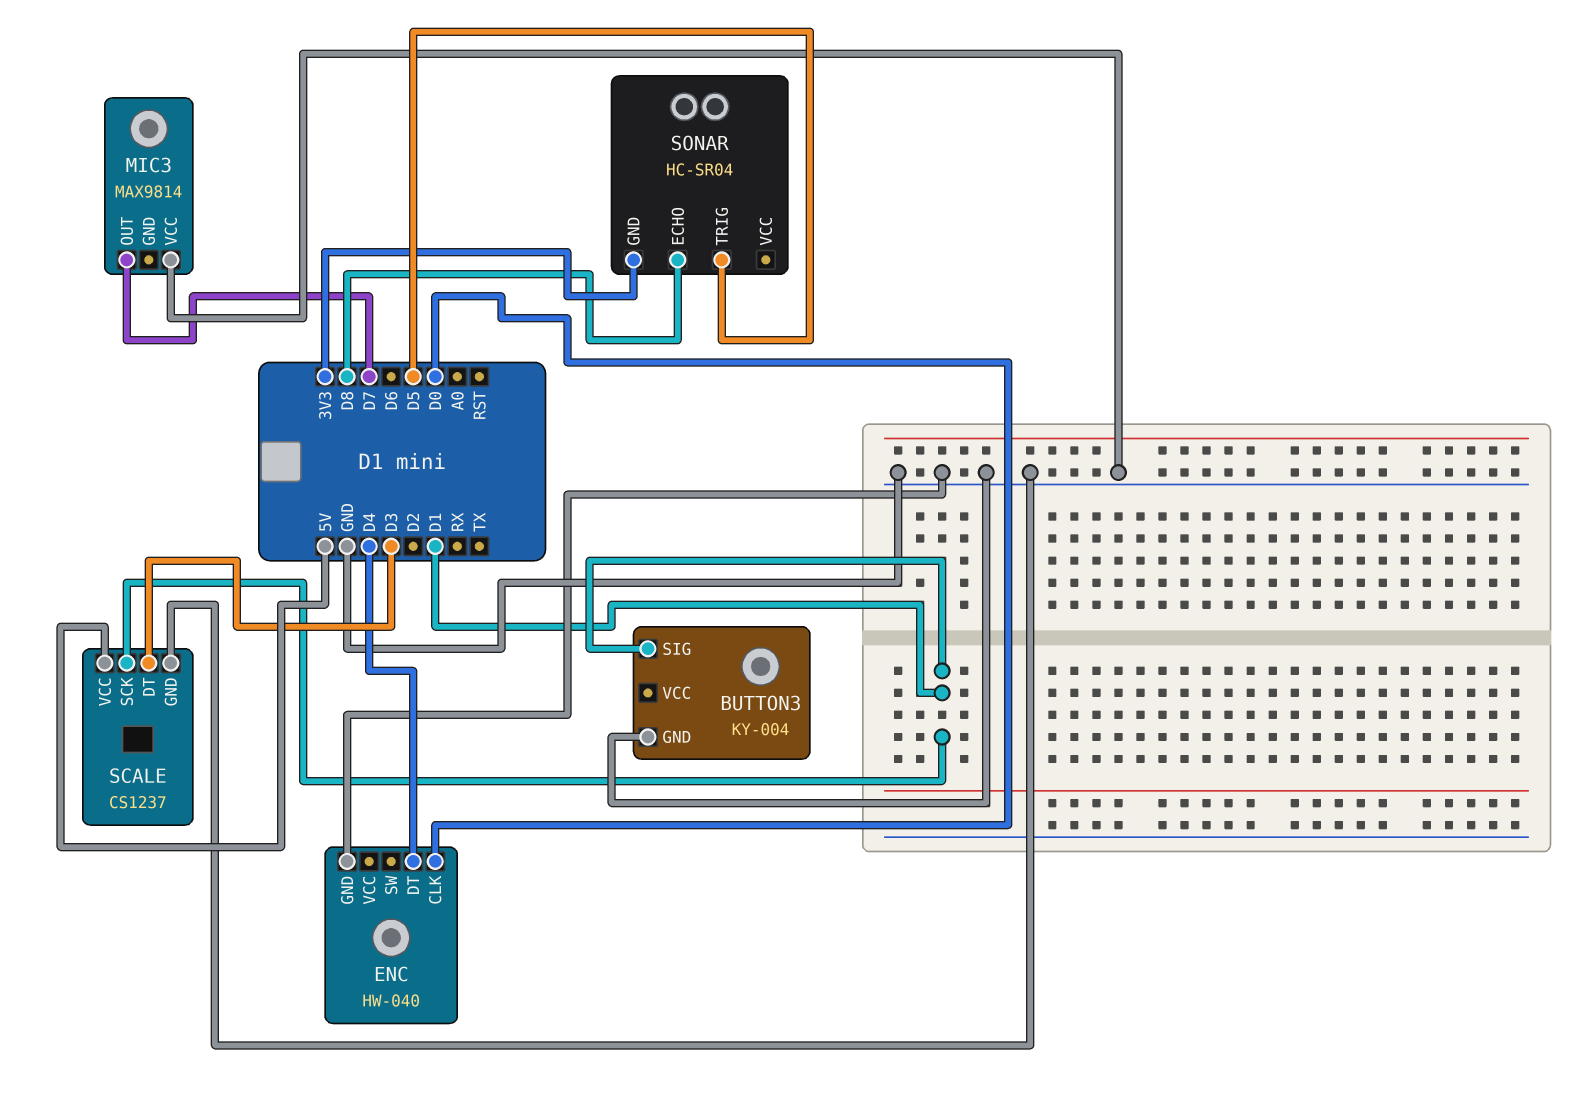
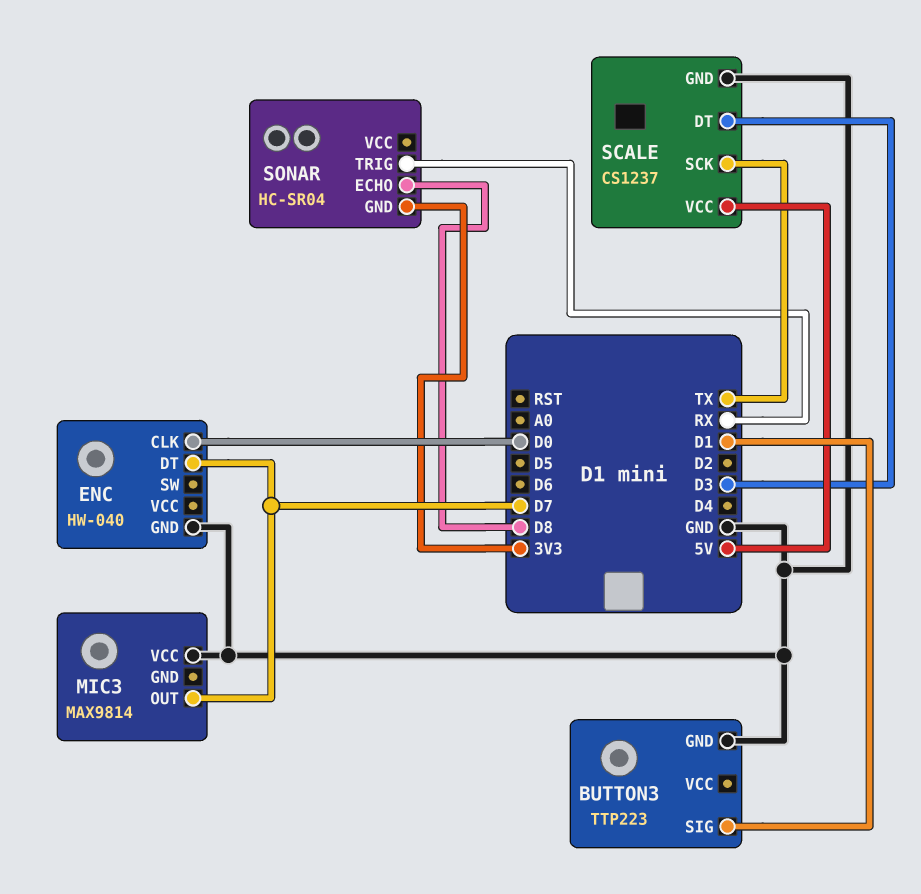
BUTTON3: KY-004 -> TTP223
ENC pin DT: D4 -> D7
SCALE pin SCK: D1 -> TX
SONAR pin TRIG: D5 -> RX

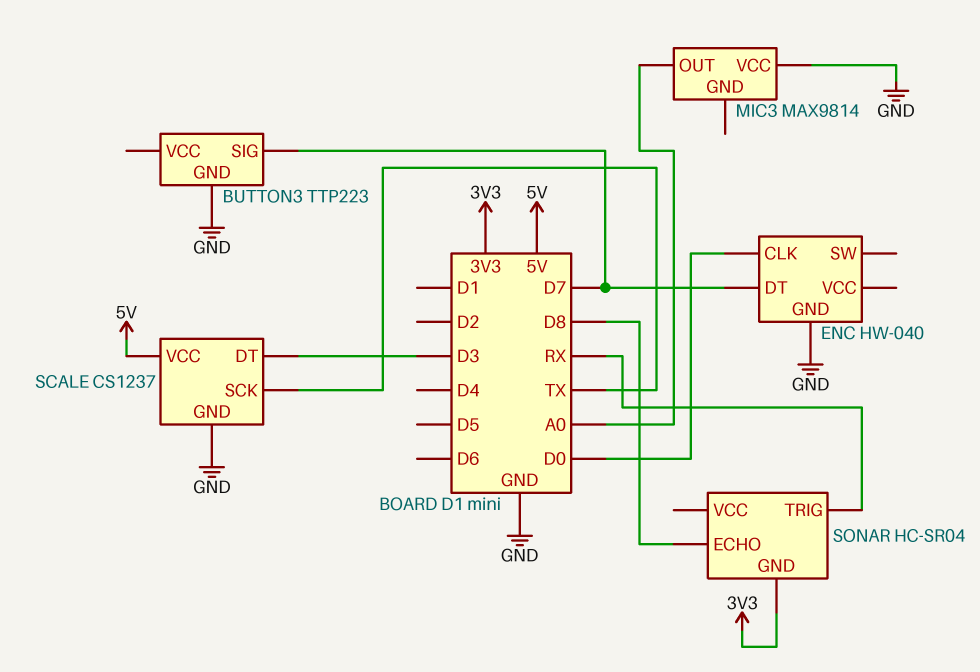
BUTTON3 pin SIG: D1 -> D7
MIC3 pin OUT: D7 -> A0

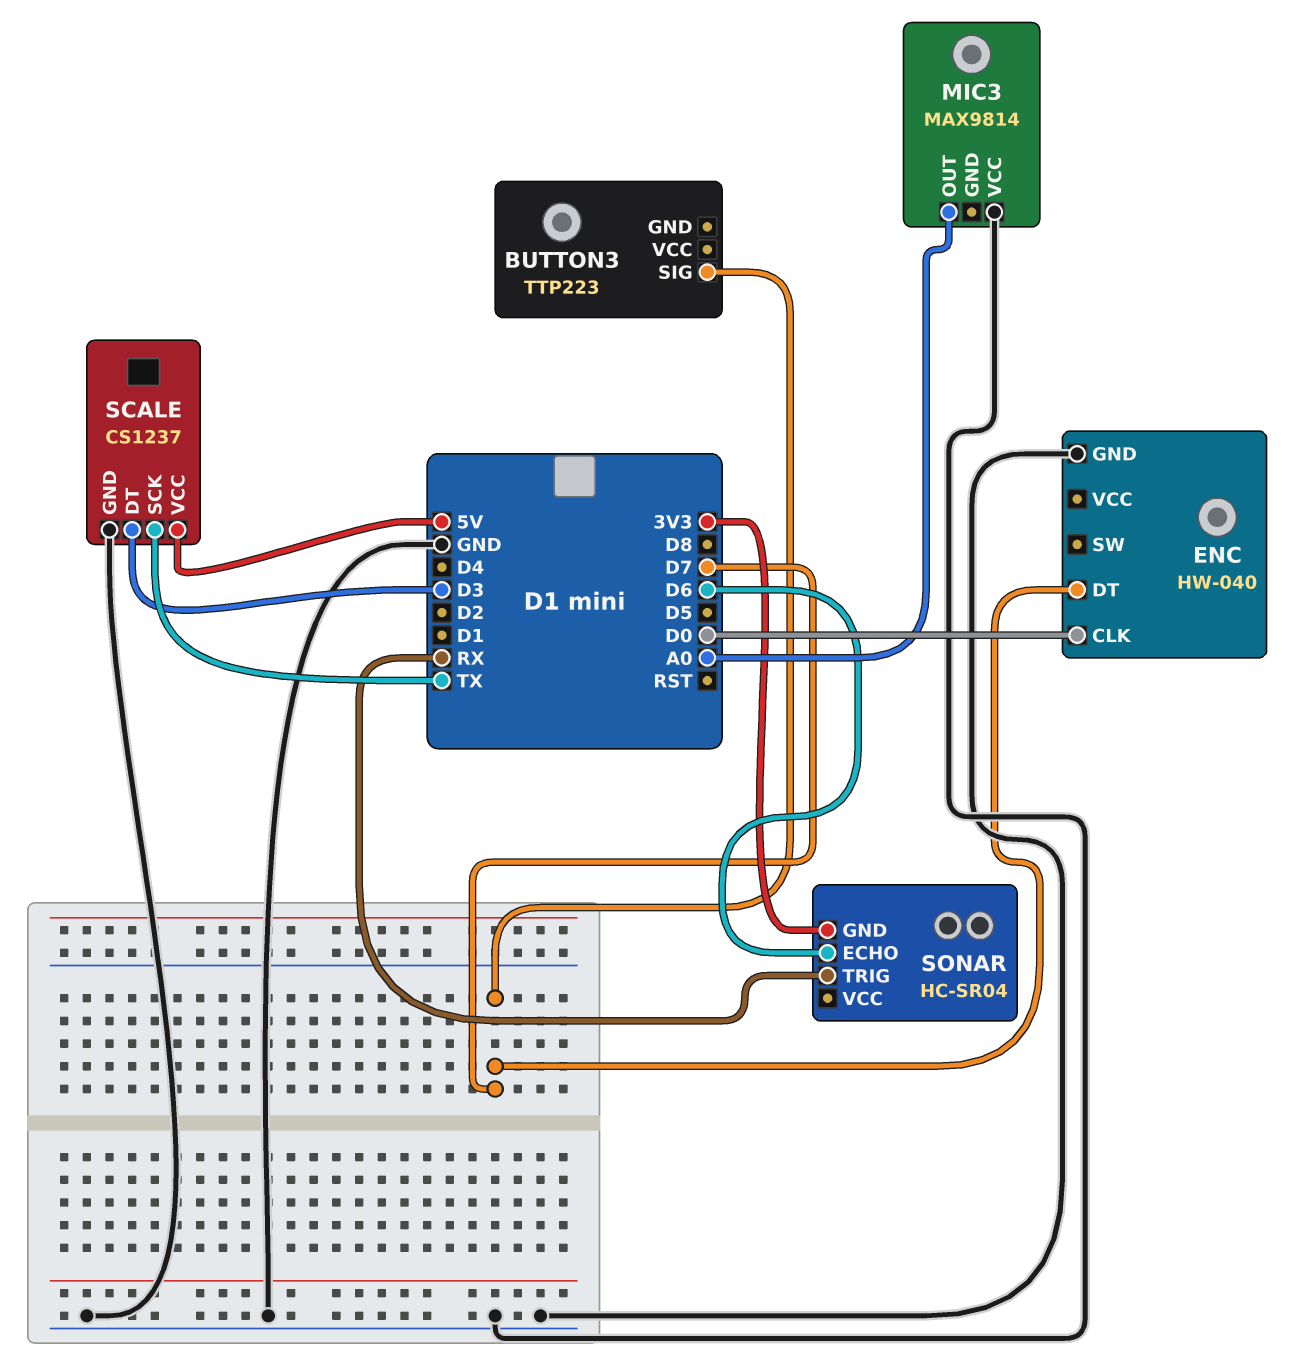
BUTTON3 pin GND: GND -> none
SONAR pin ECHO: D8 -> D6

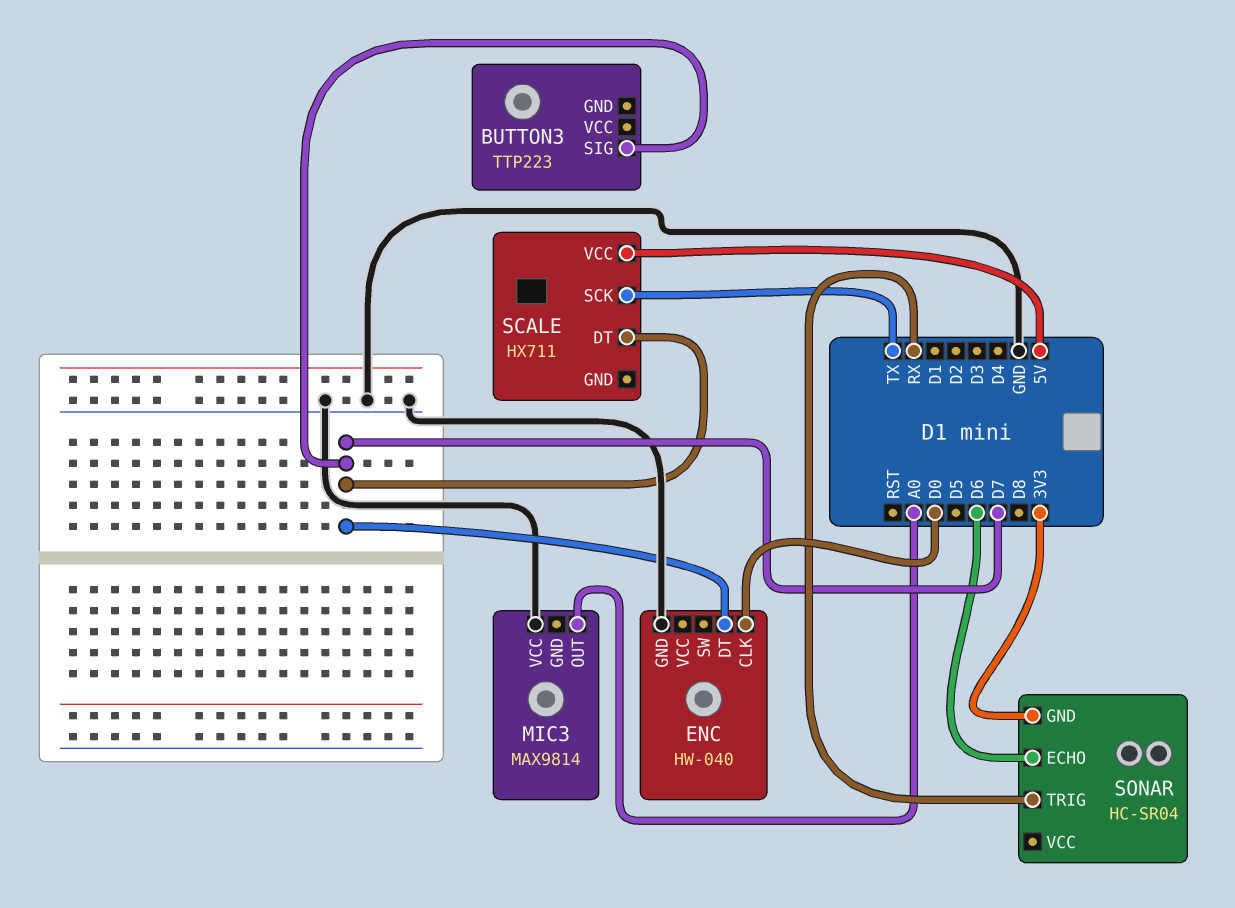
SCALE: CS1237 -> HX711
SCALE pin DT: D3 -> D7
SCALE pin GND: GND -> none

